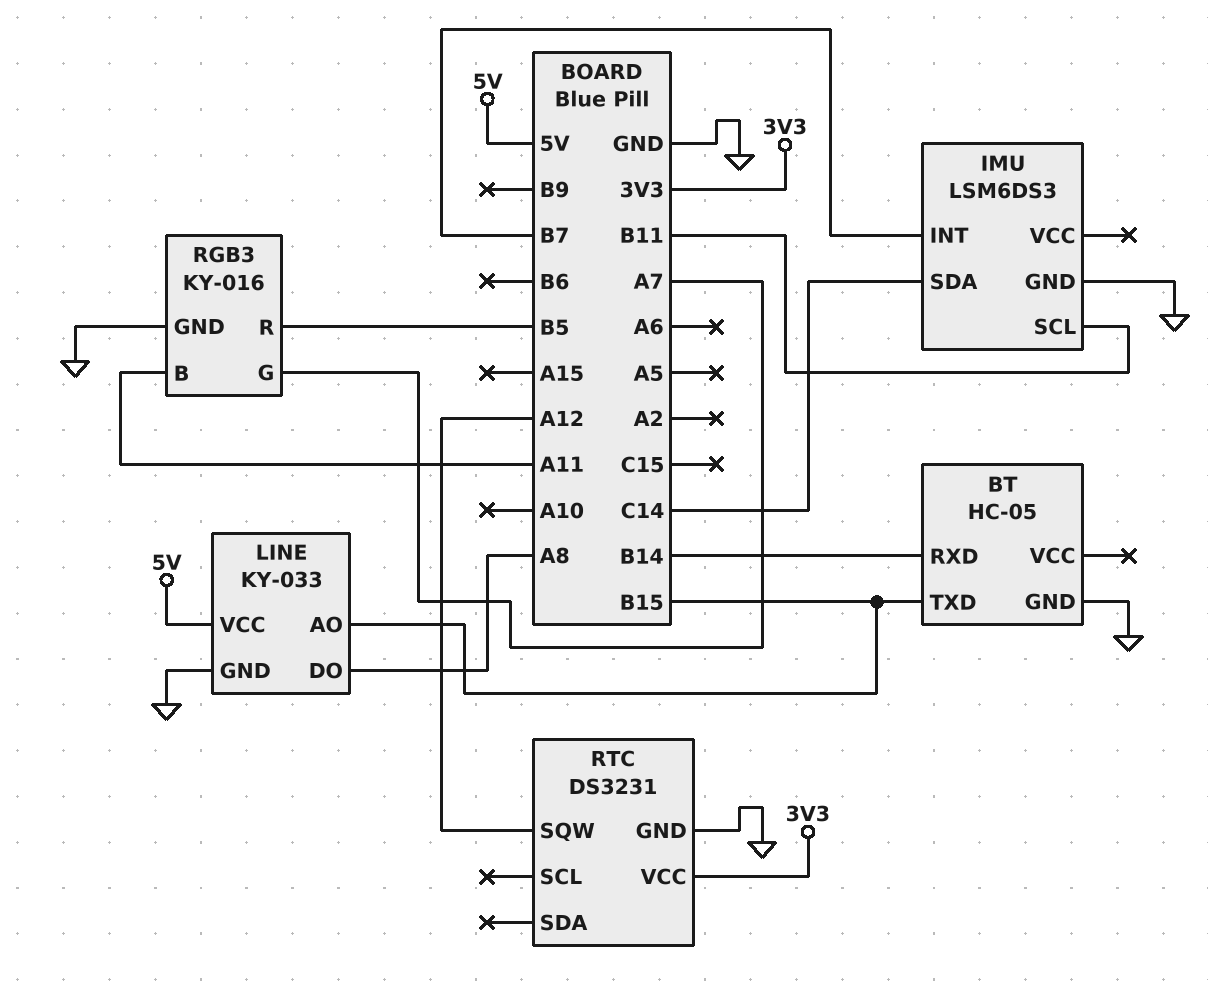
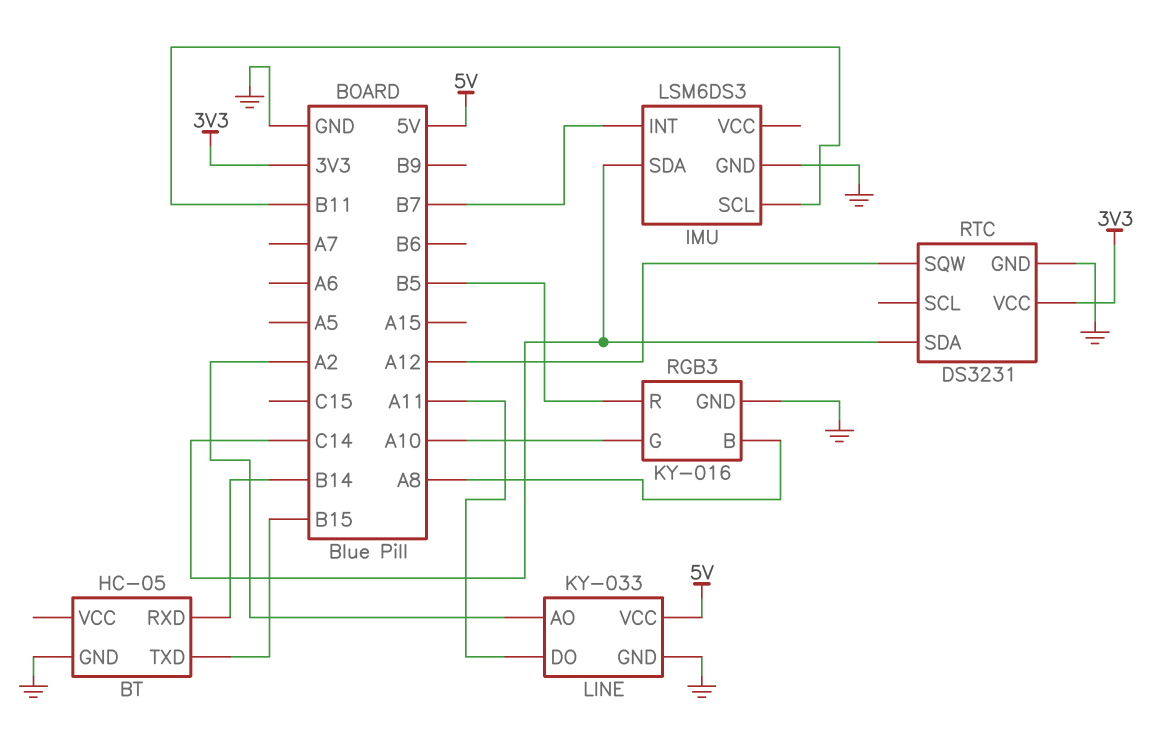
LINE pin AO: B15 -> A2
LINE pin DO: A8 -> A11
RGB3 pin B: A11 -> A8
RGB3 pin G: A7 -> A10
RTC pin SDA: none -> C14

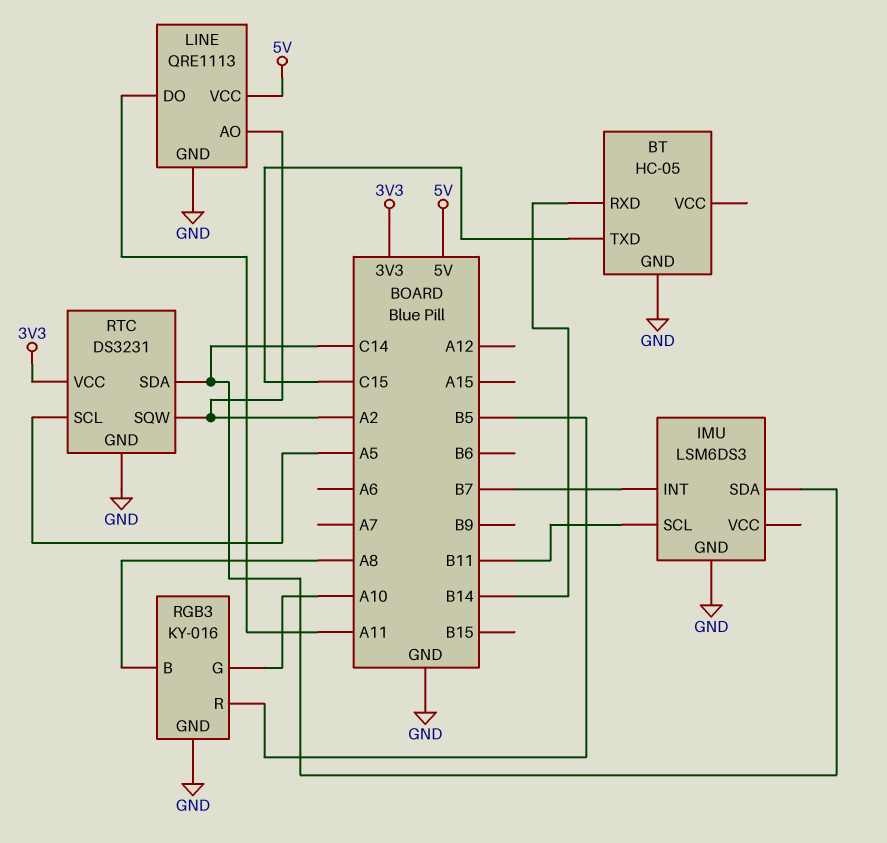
BT pin TXD: B15 -> C15
LINE: KY-033 -> QRE1113
RTC pin SCL: none -> A5
RTC pin SQW: A12 -> A2

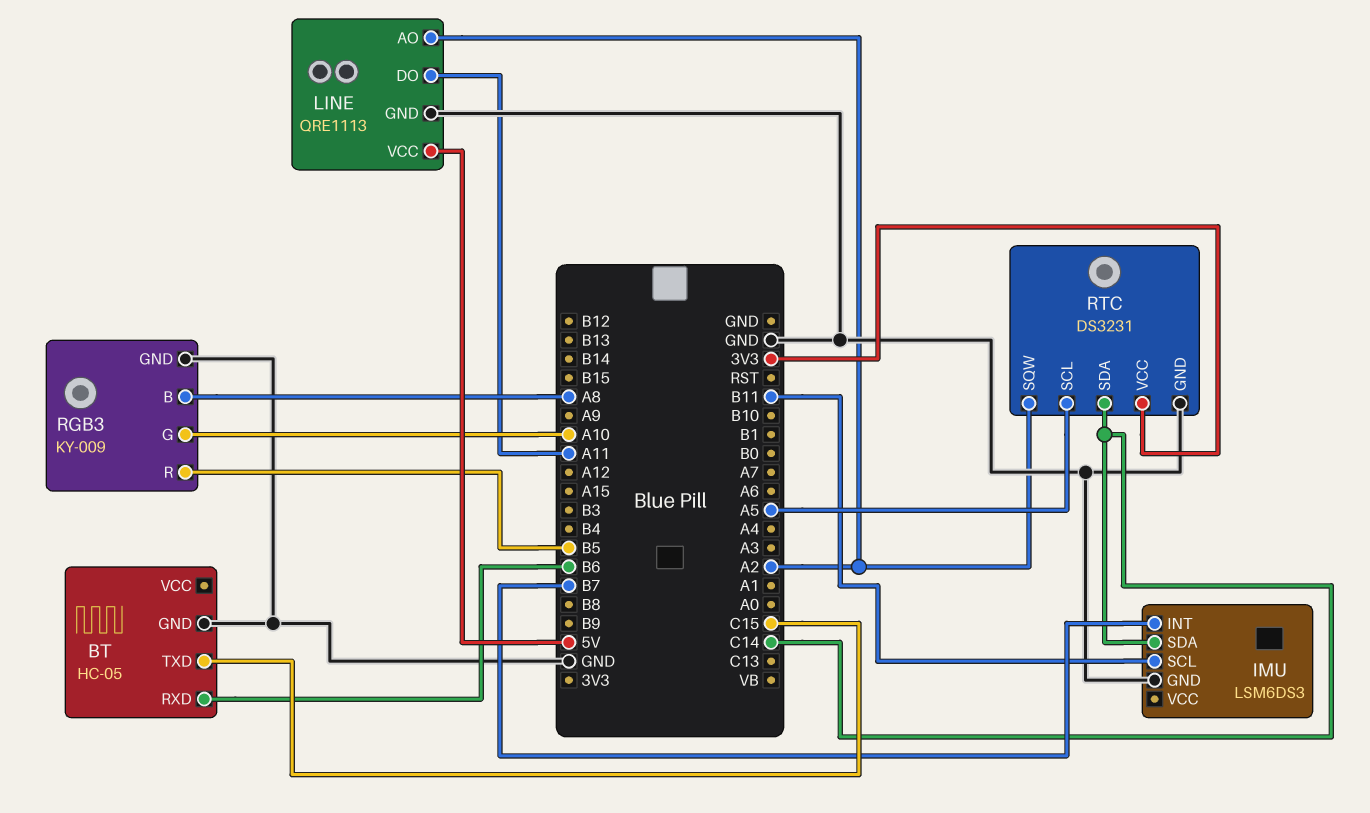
BT pin RXD: B14 -> B6
RGB3: KY-016 -> KY-009

